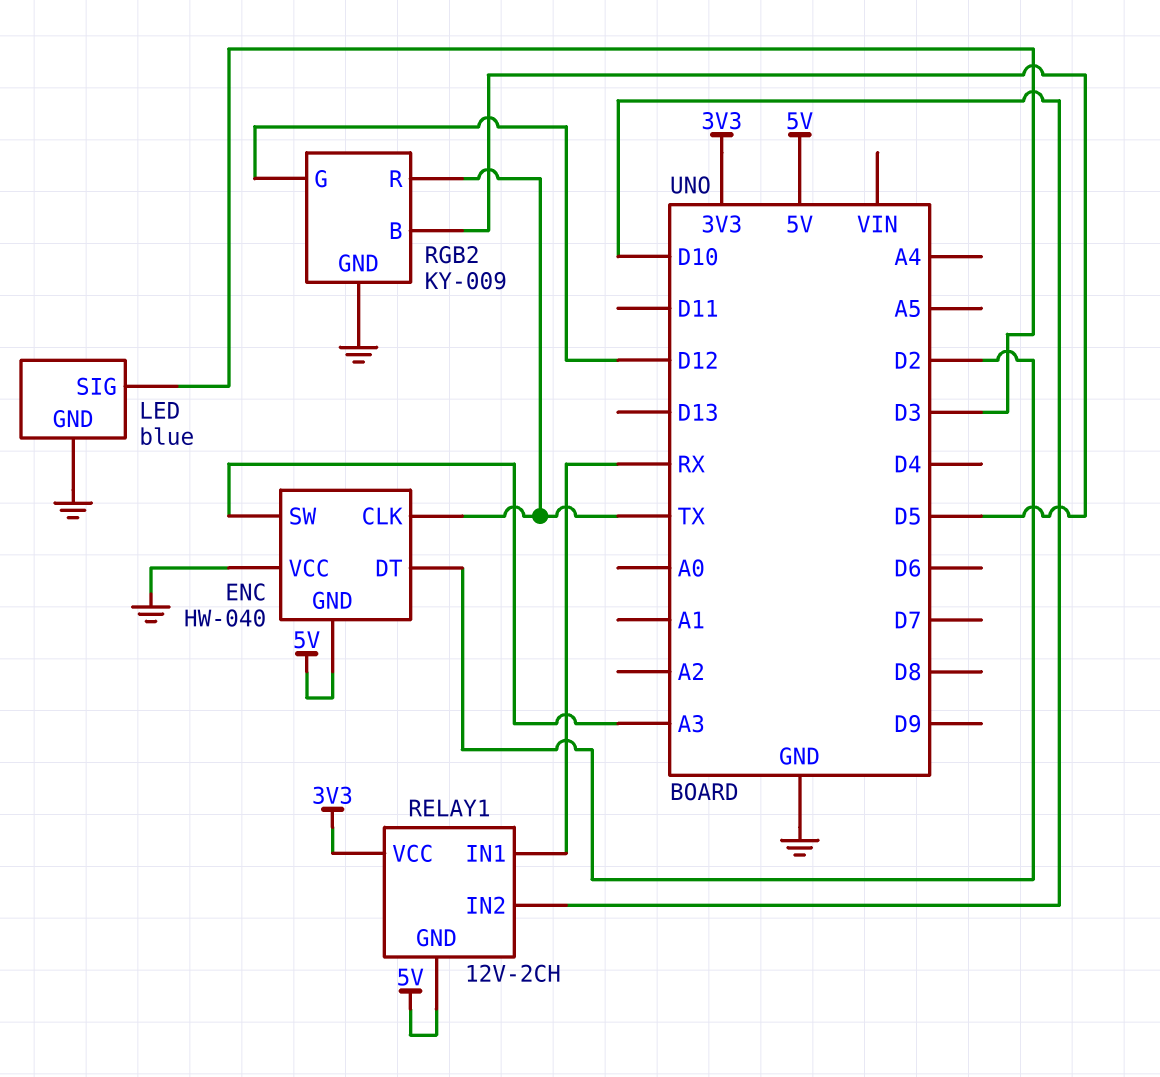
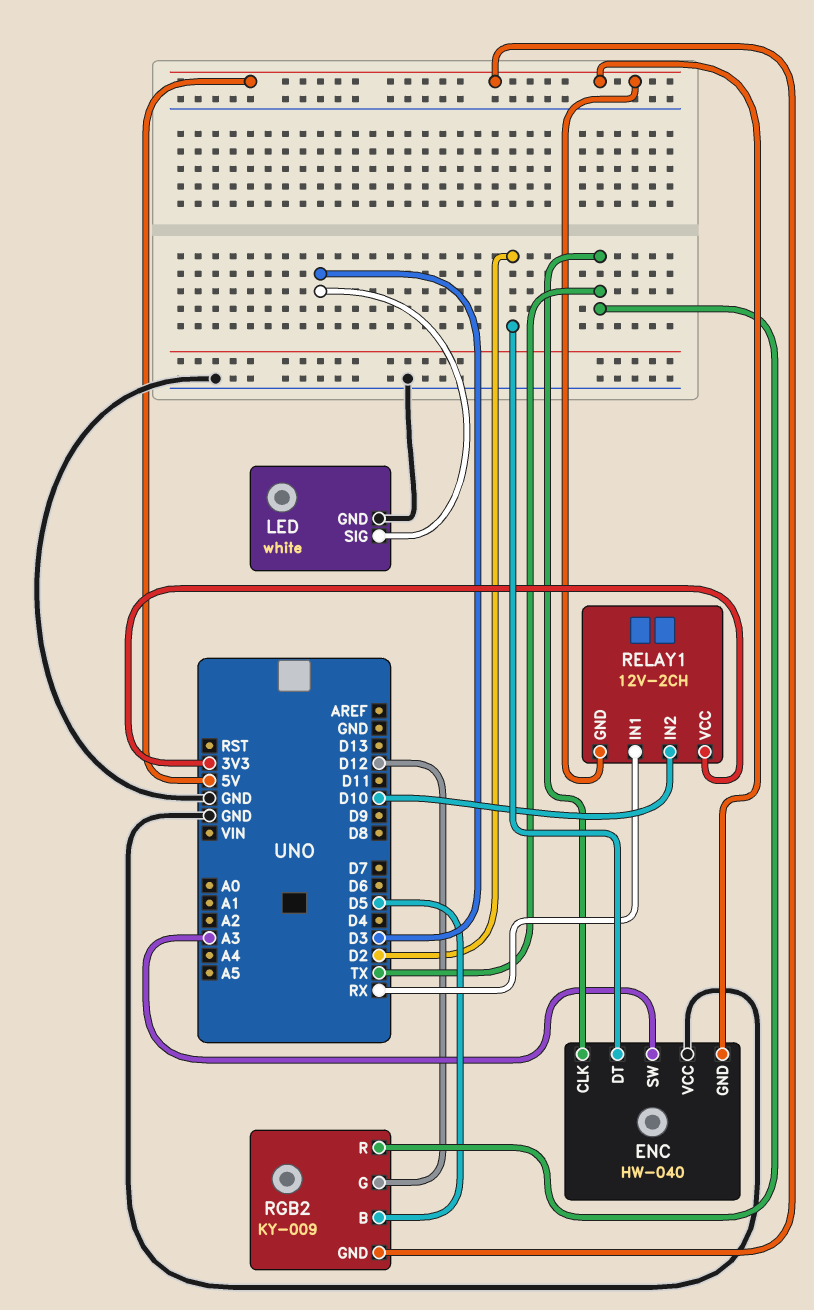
LED: blue -> white
RGB2 pin GND: GND -> 5V

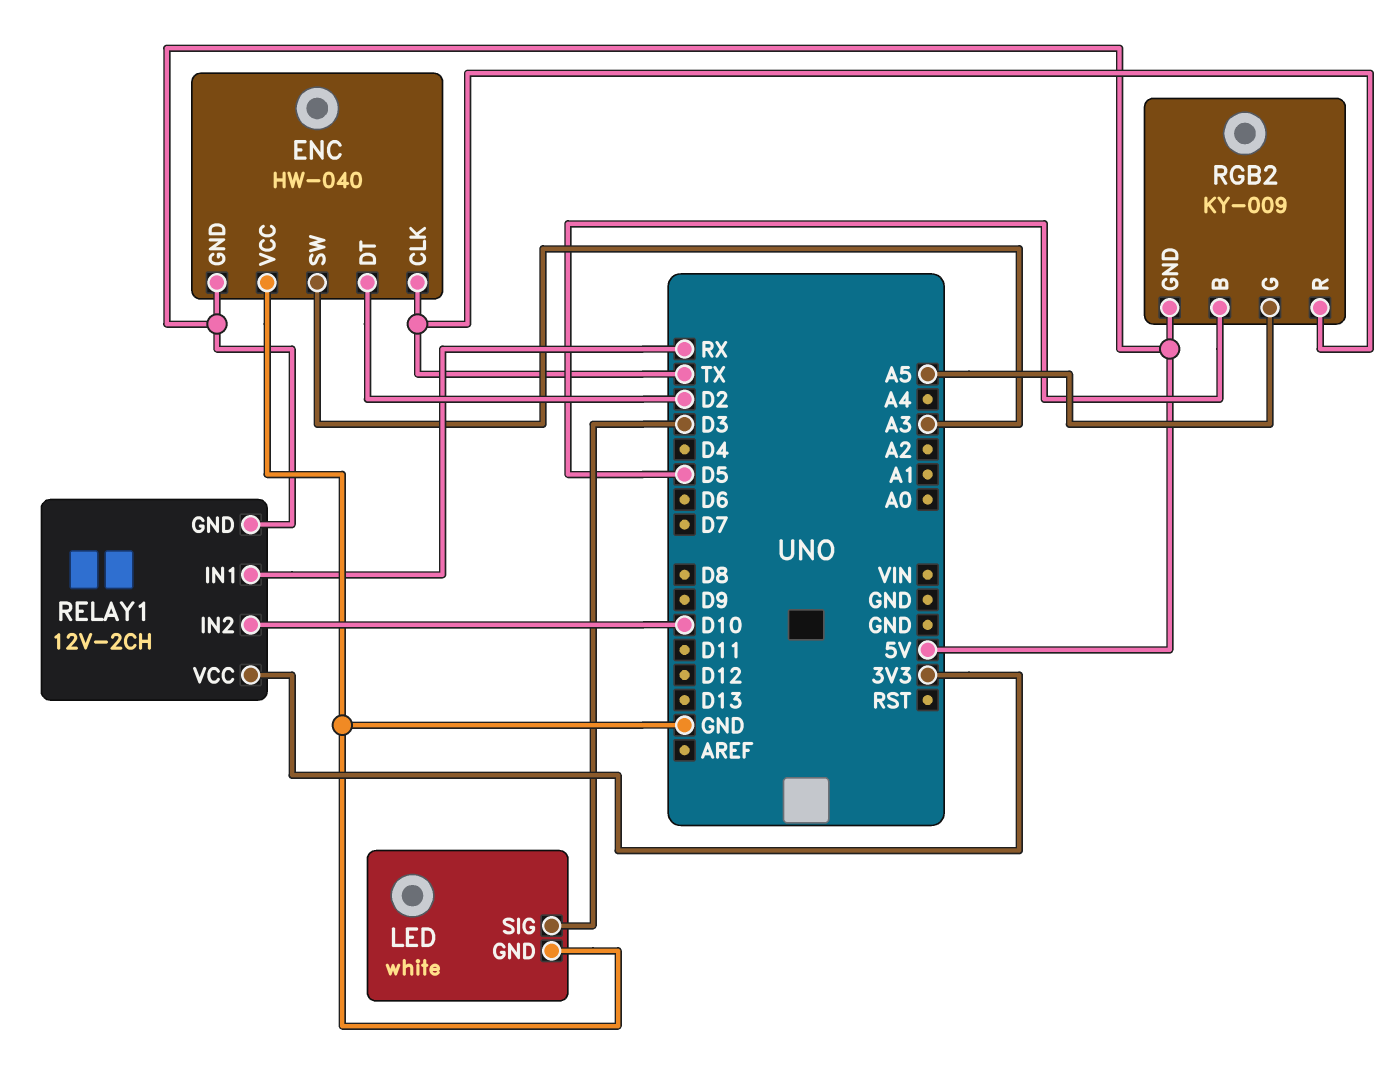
RGB2 pin G: D12 -> A5

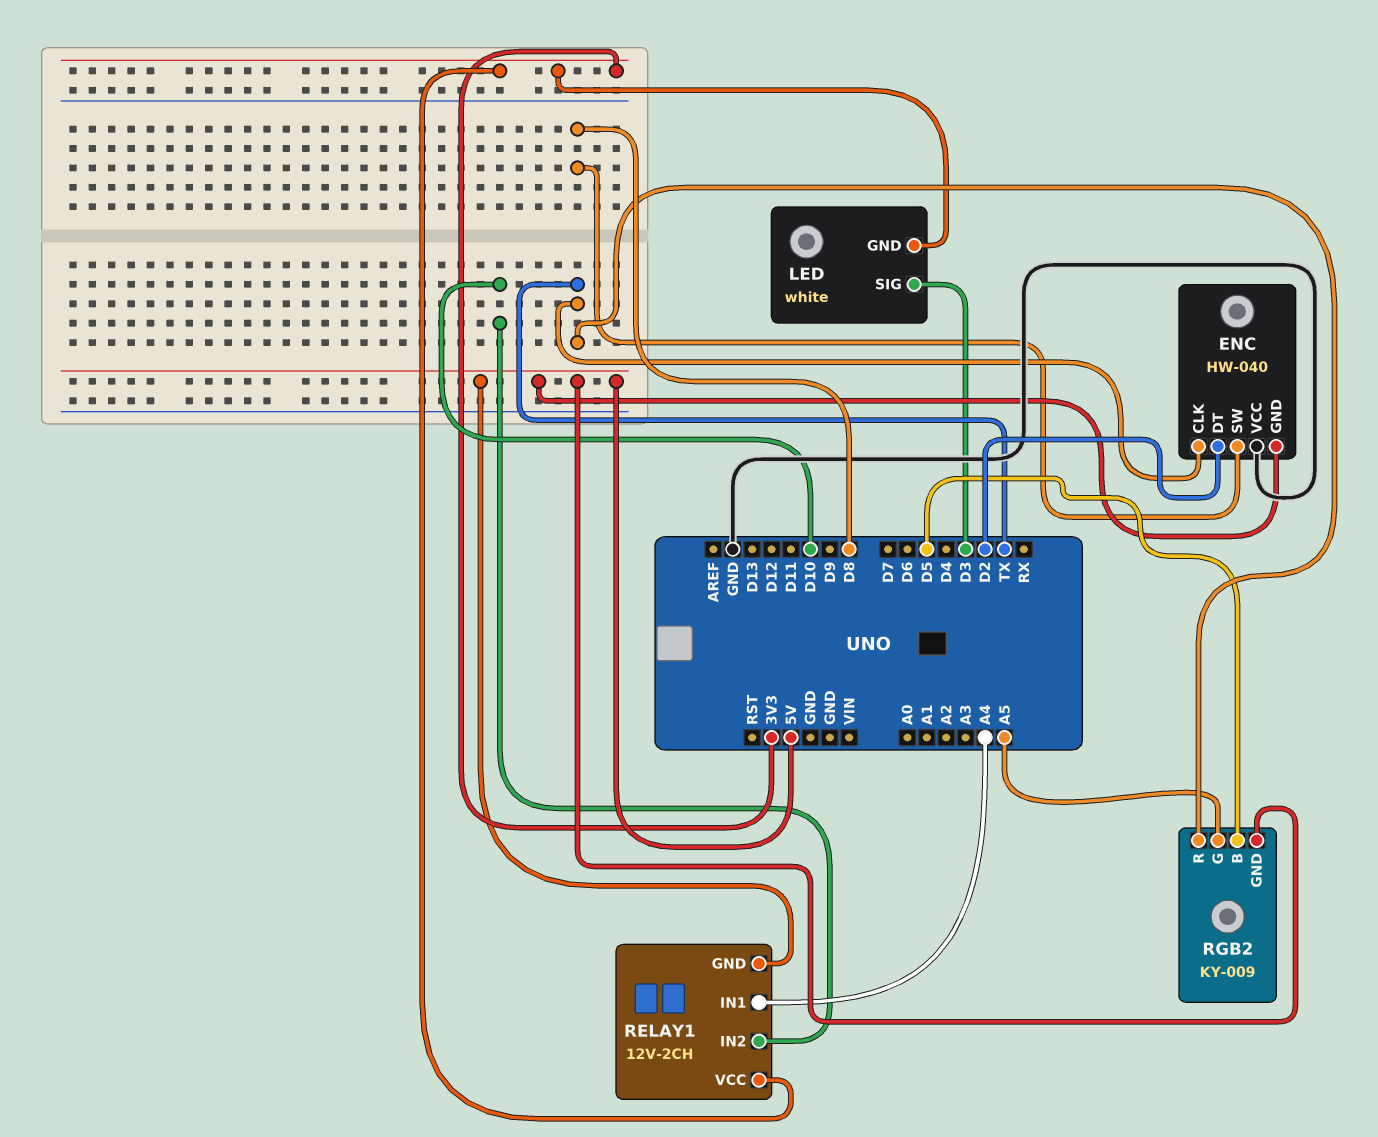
ENC pin SW: A3 -> D8
LED pin GND: GND -> 3V3
RELAY1 pin IN1: RX -> A4

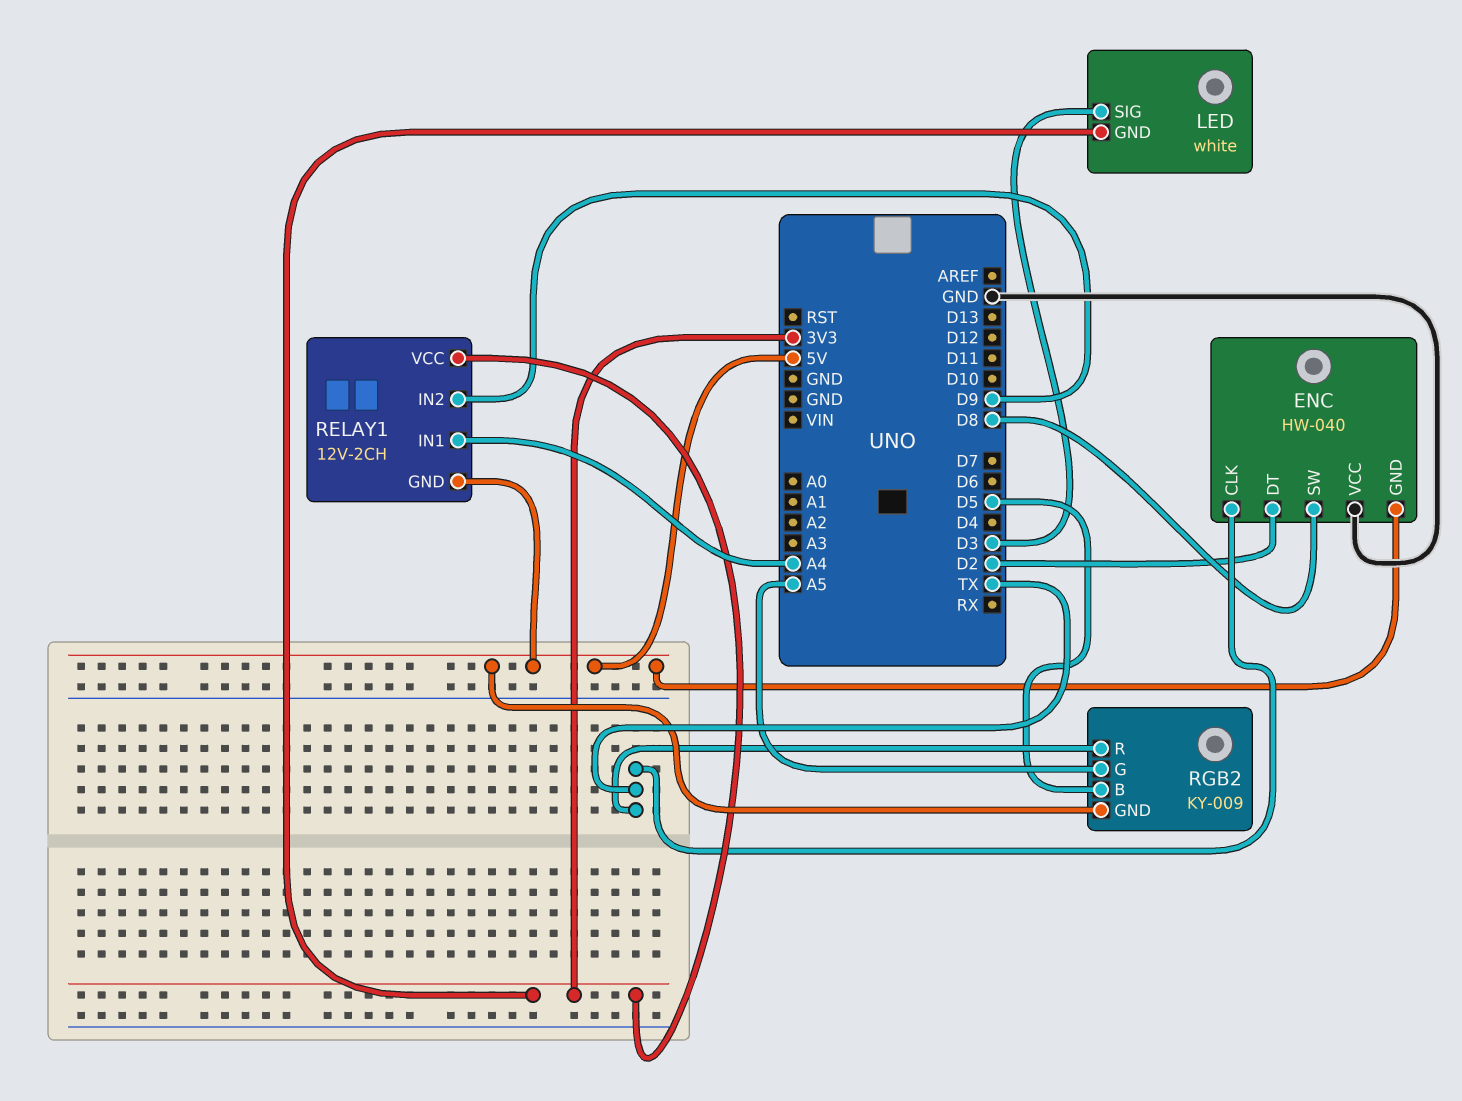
RELAY1 pin IN2: D10 -> D9

